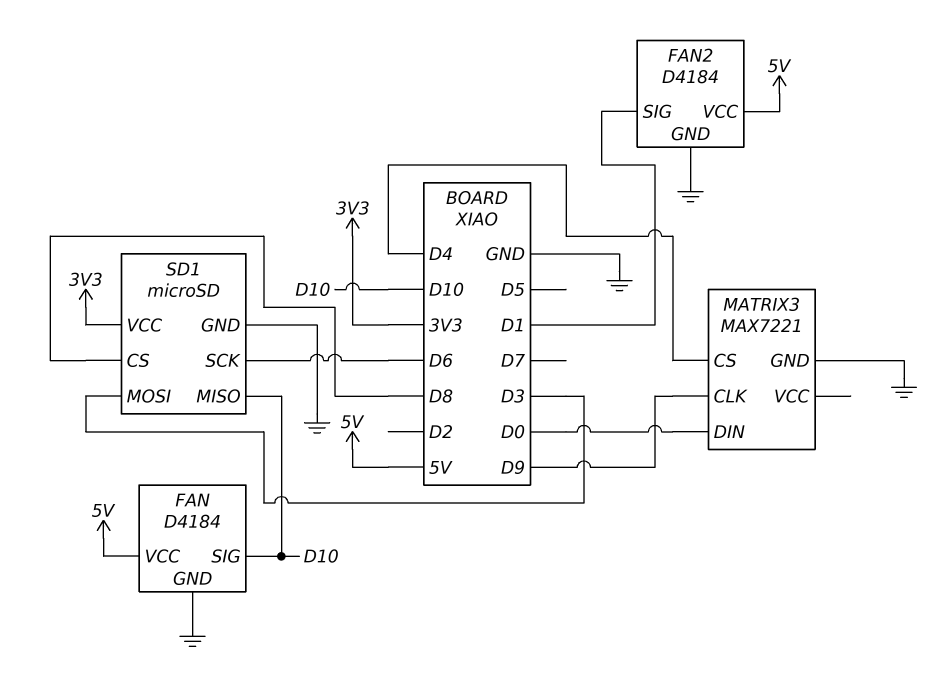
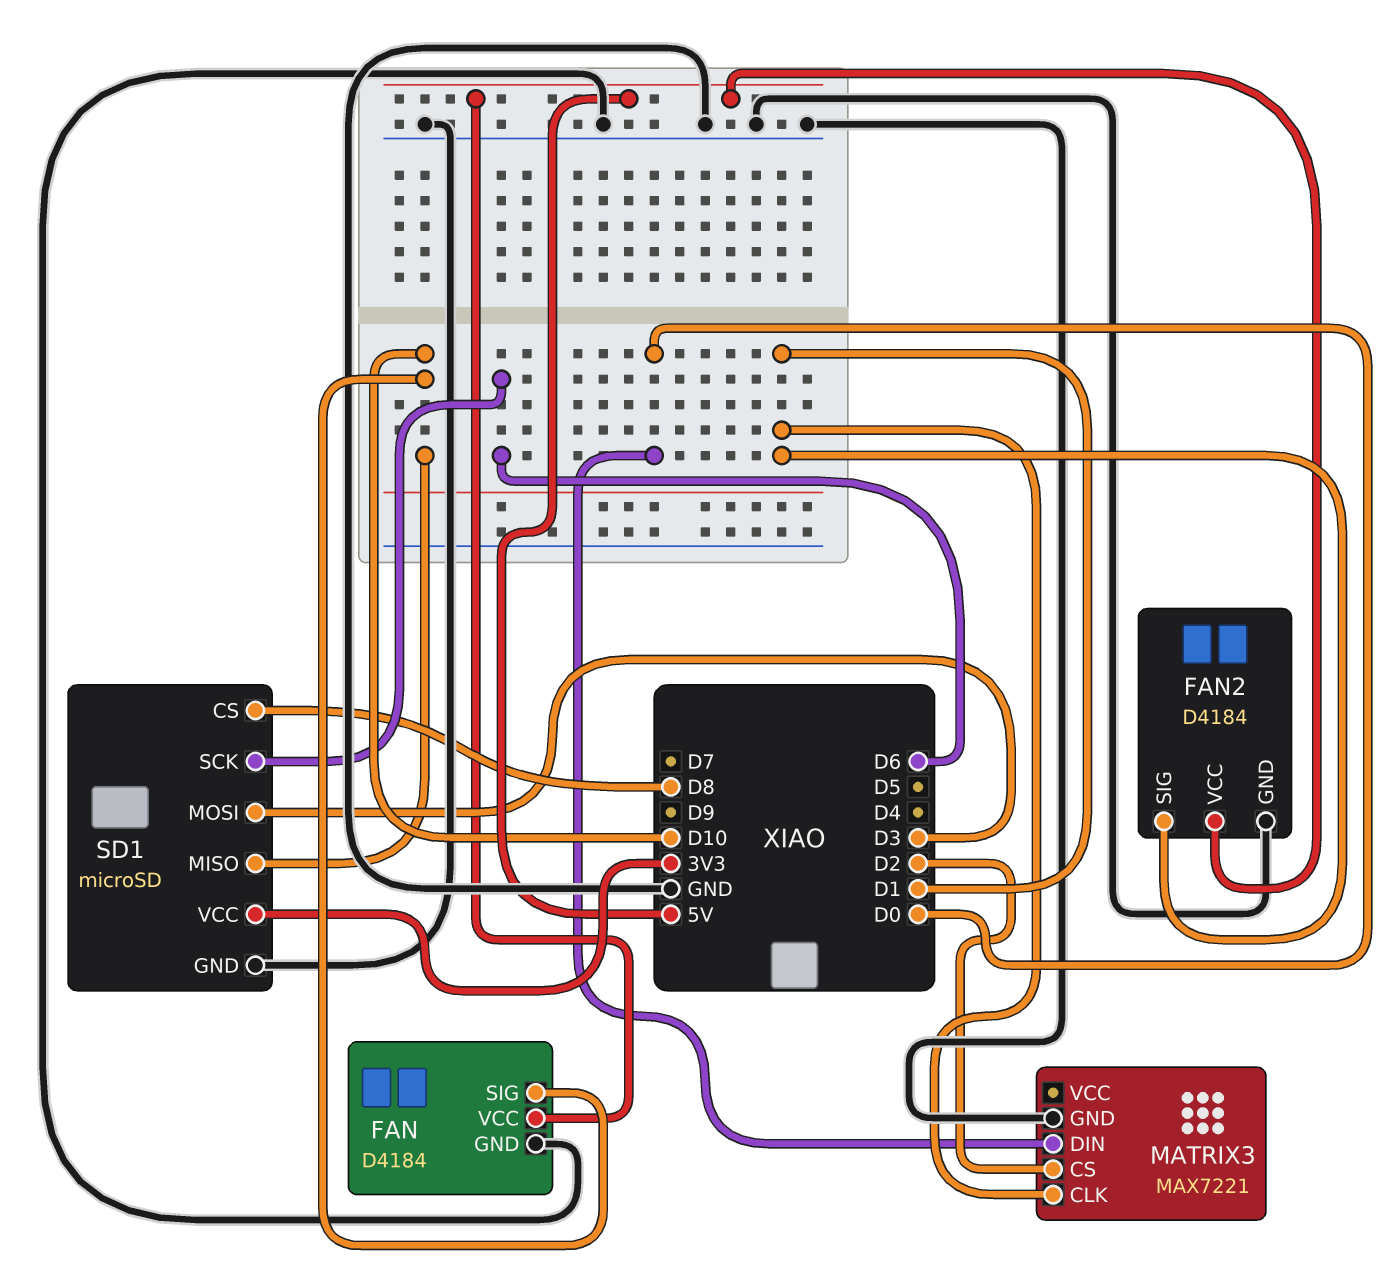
MATRIX3 pin CLK: D9 -> D1
MATRIX3 pin CS: D4 -> D2

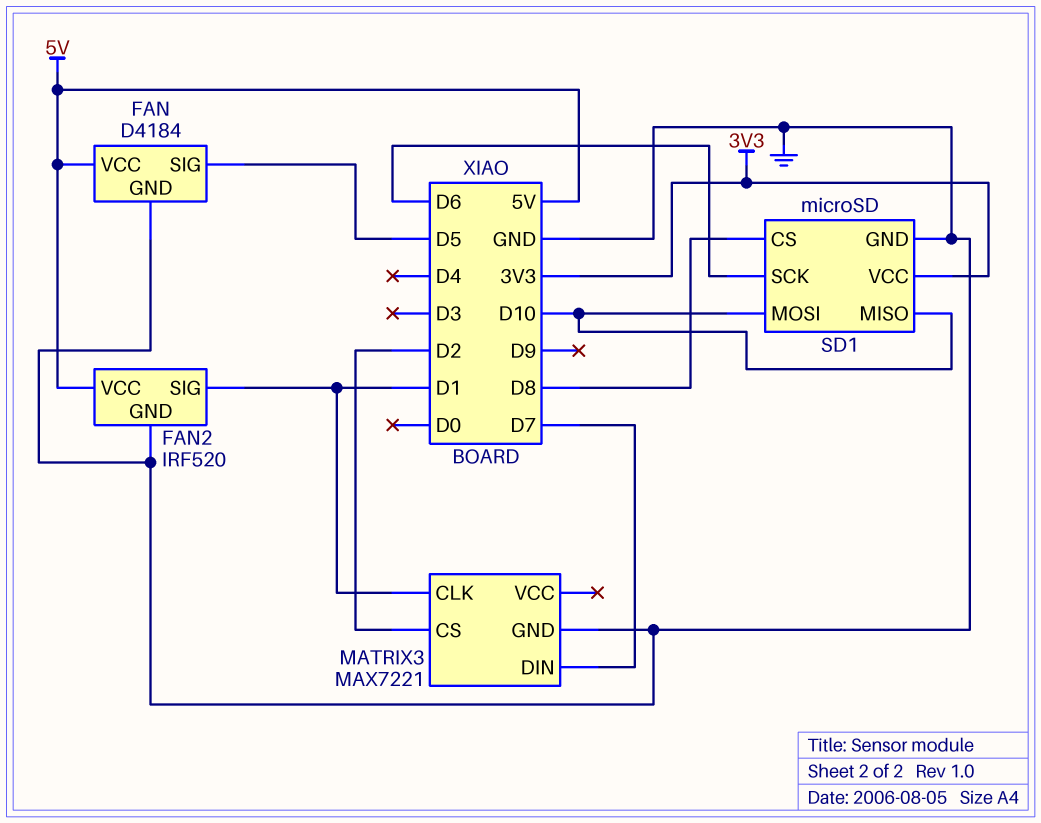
FAN pin SIG: D10 -> D5
FAN2: D4184 -> IRF520
MATRIX3 pin DIN: D0 -> D7
SD1 pin MOSI: D3 -> D10

